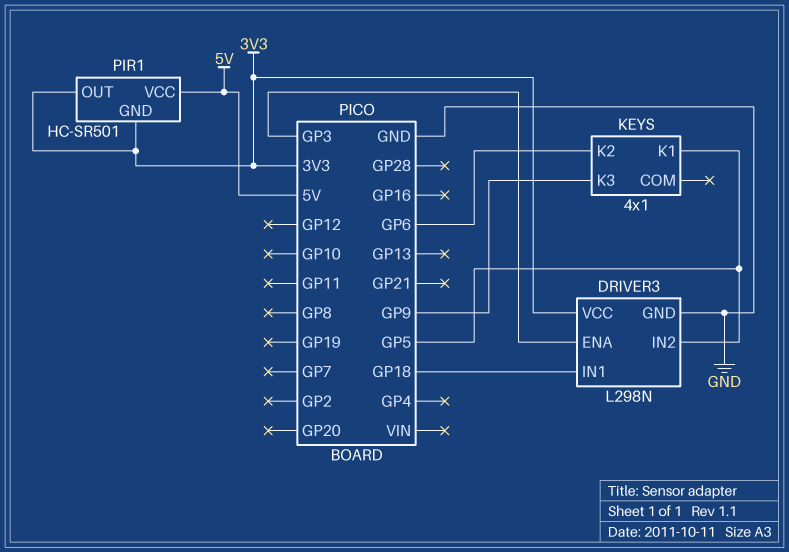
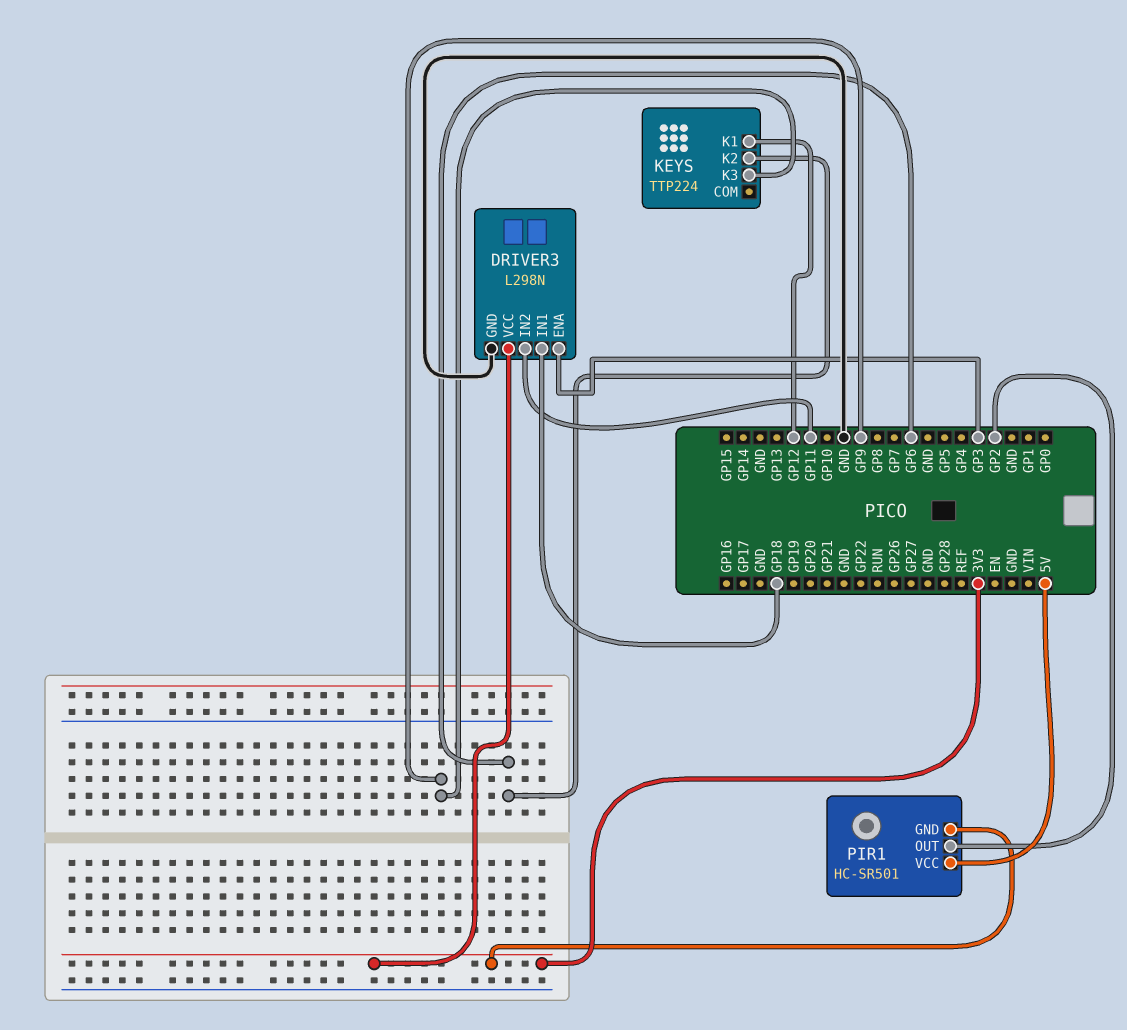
DRIVER3 pin IN2: GP5 -> GP11
KEYS: 4x1 -> TTP224
KEYS pin K1: GP5 -> GP12
PIR1 pin OUT: 3V3 -> GP2

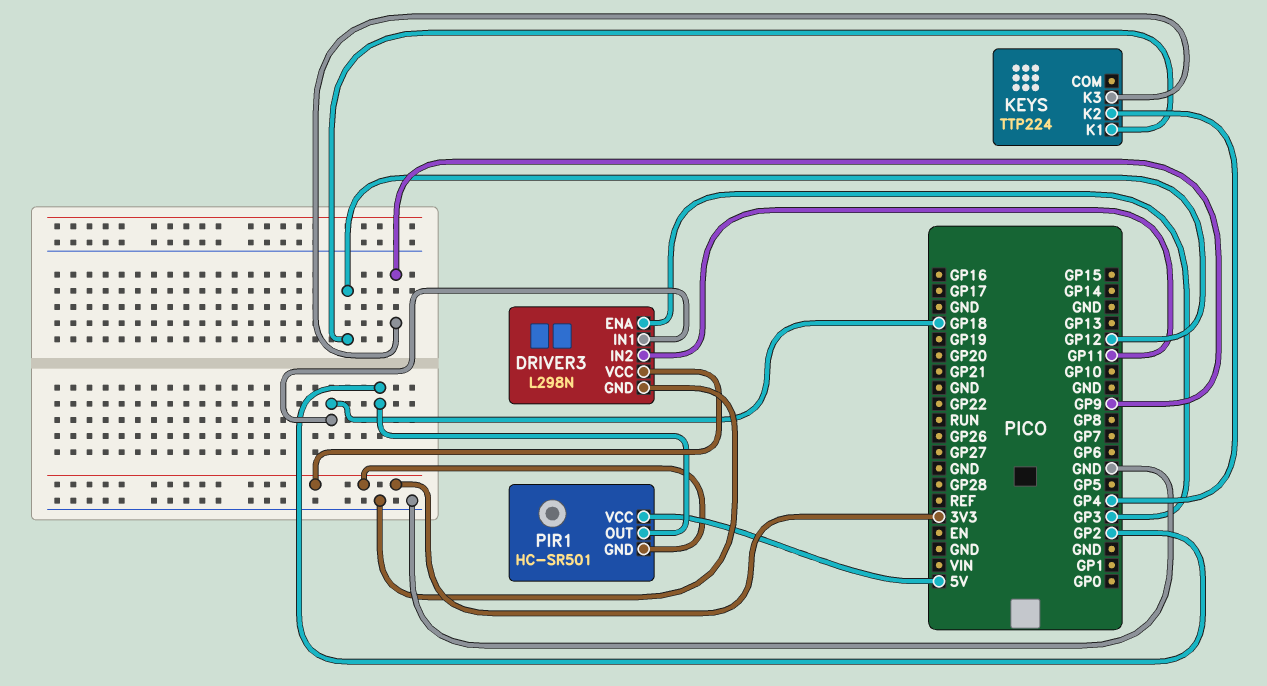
KEYS pin K2: GP6 -> GP4

